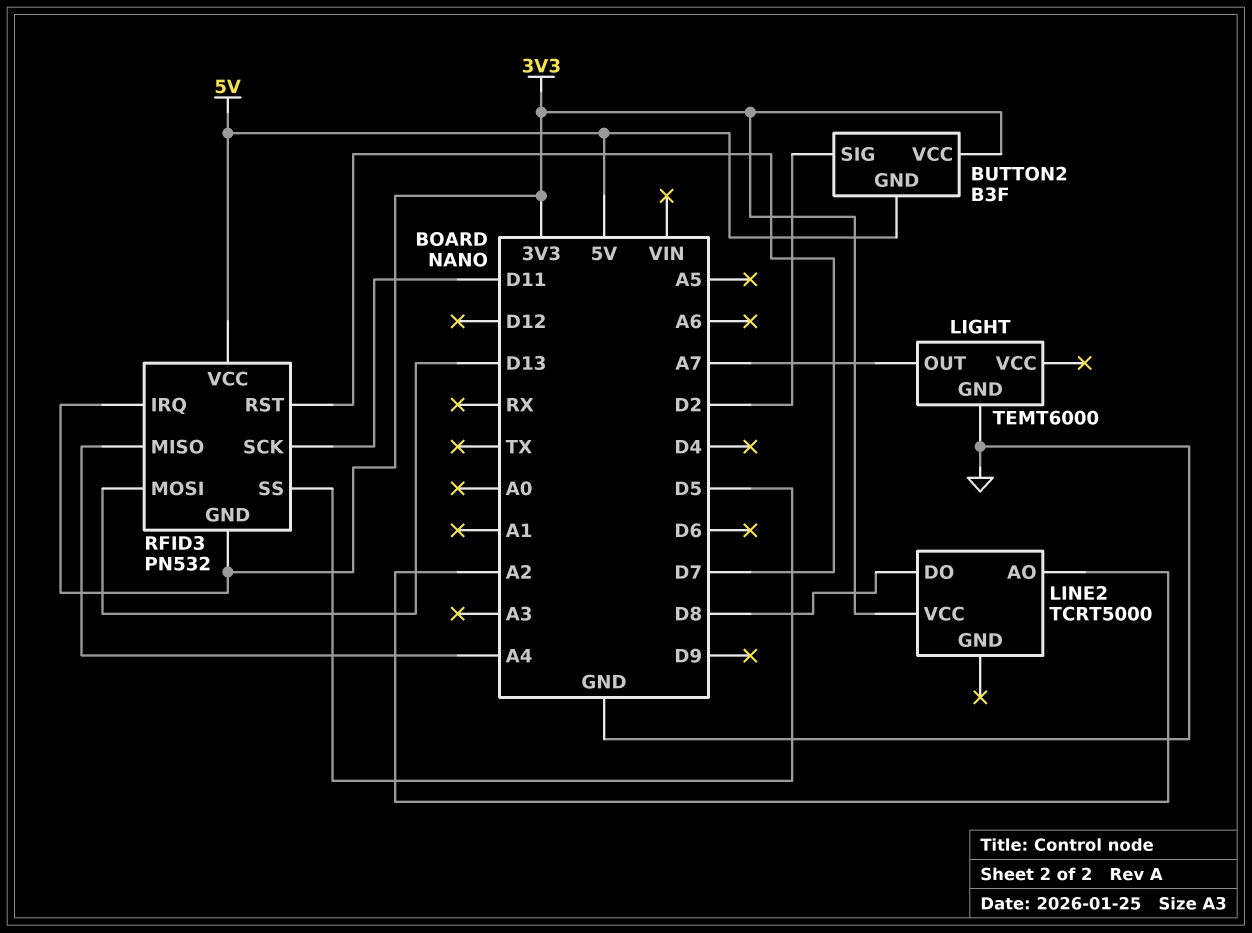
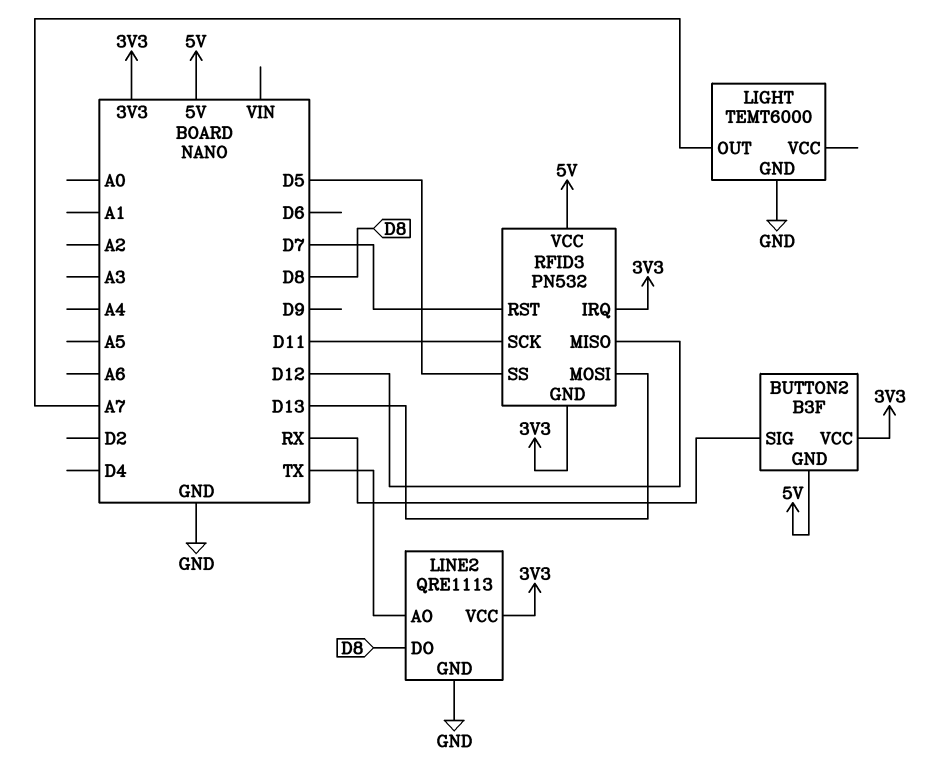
BUTTON2 pin SIG: D2 -> RX
LINE2: TCRT5000 -> QRE1113
LINE2 pin AO: A2 -> TX
LINE2 pin GND: none -> GND
RFID3 pin MISO: A4 -> D12

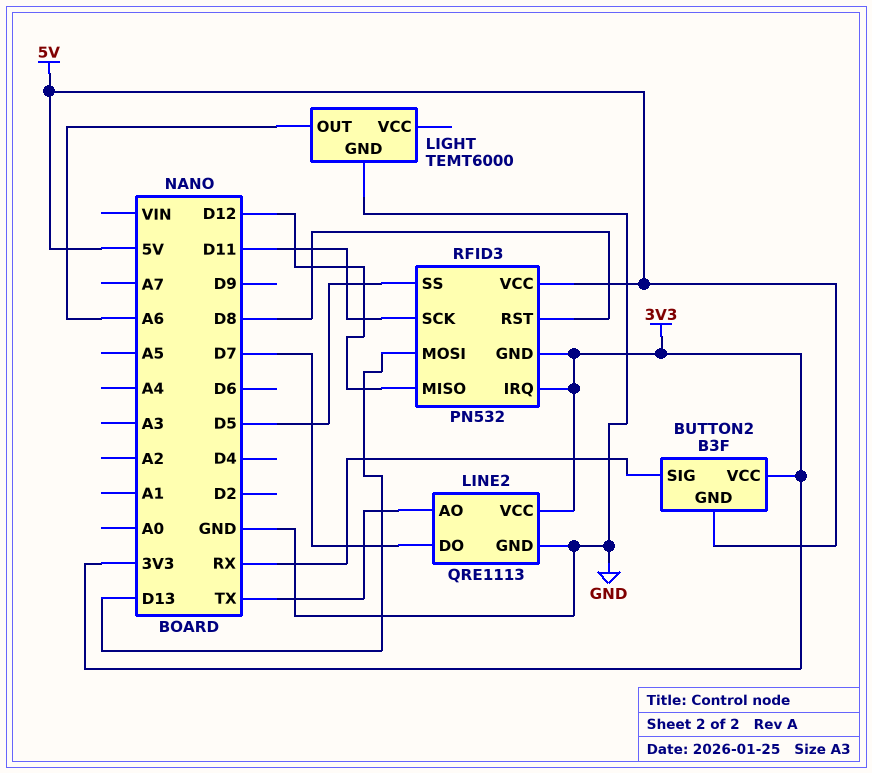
LIGHT pin OUT: A7 -> A6
LINE2 pin DO: D8 -> D7
RFID3 pin RST: D7 -> D8

